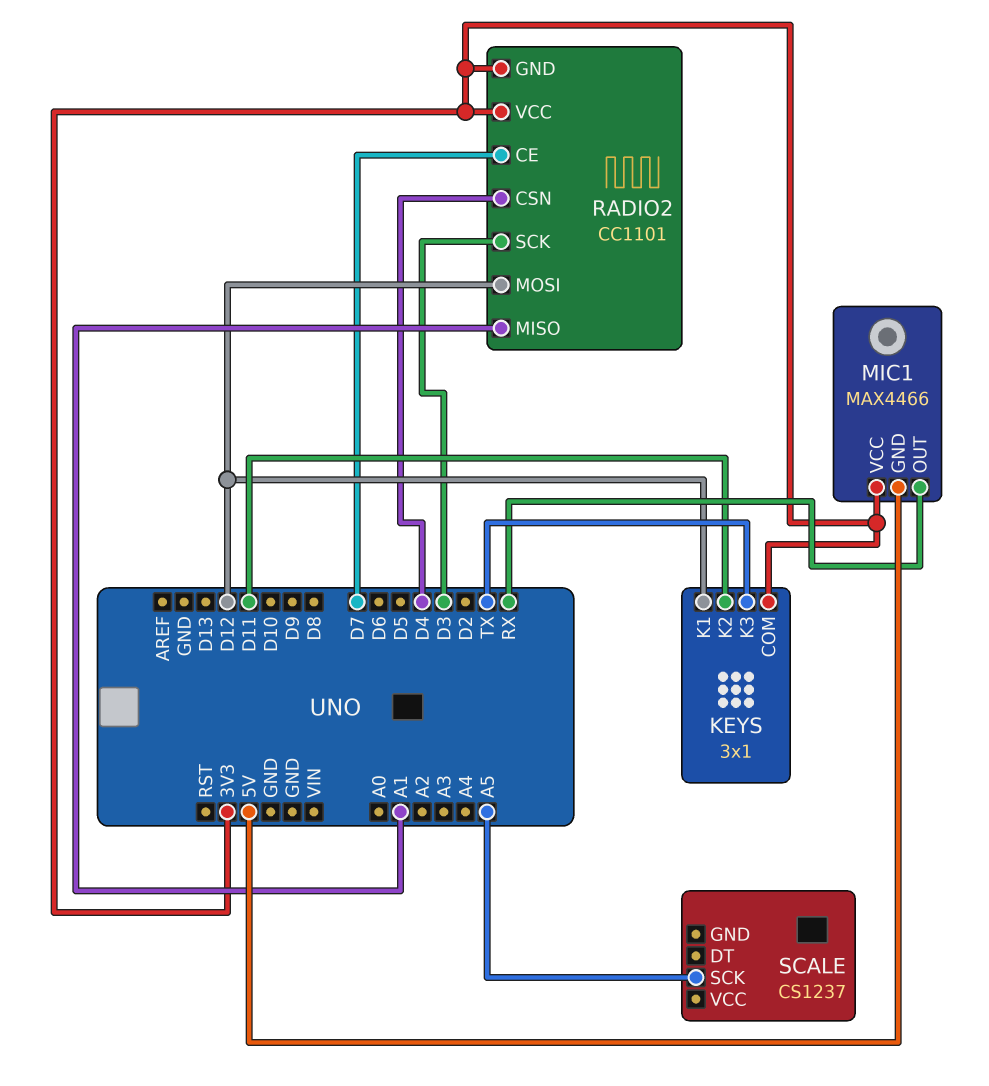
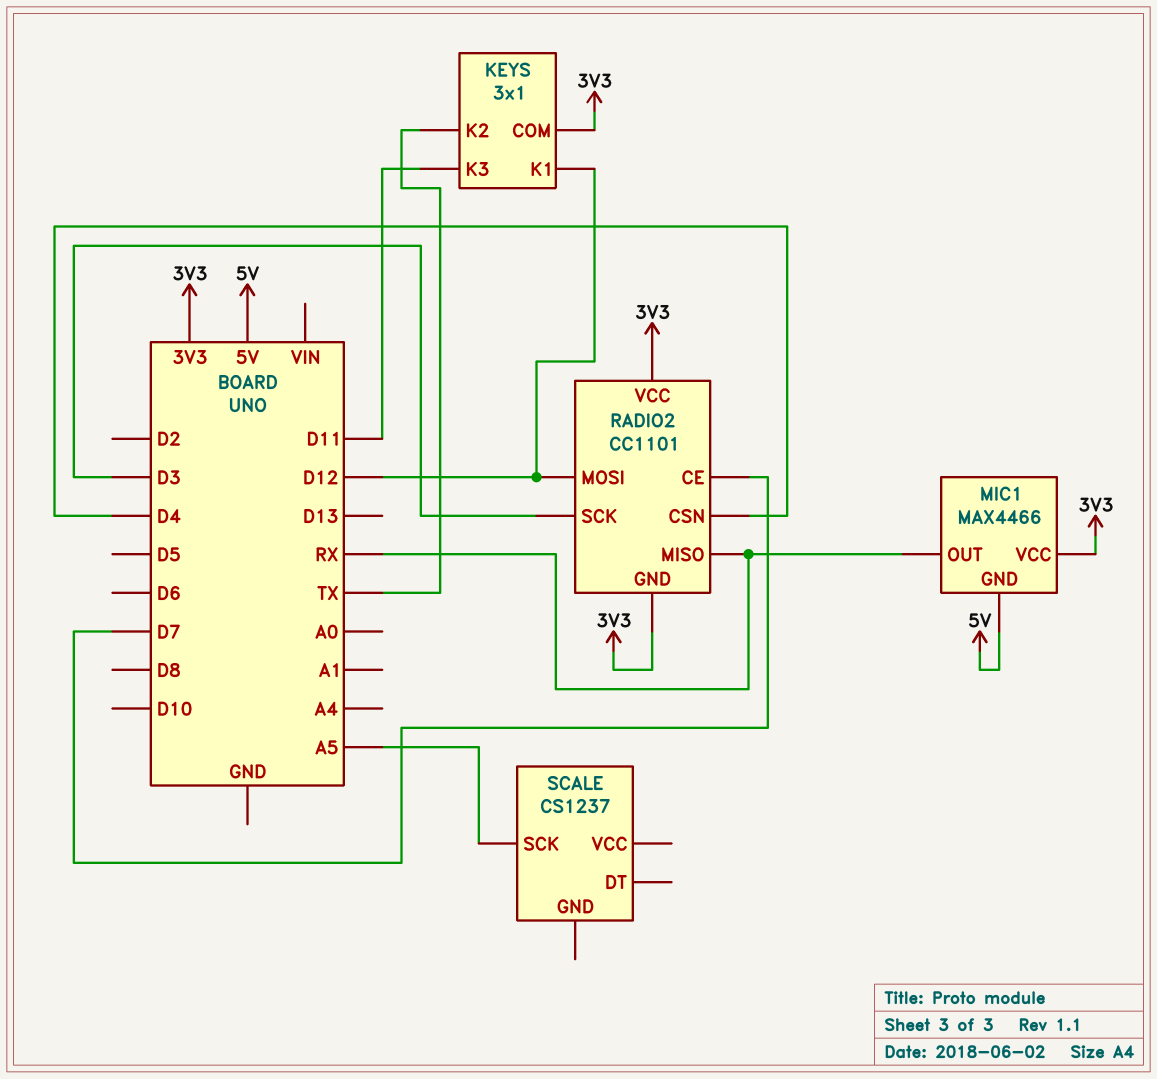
KEYS pin K2: D11 -> TX
KEYS pin K3: TX -> D11
RADIO2 pin MISO: A1 -> RX

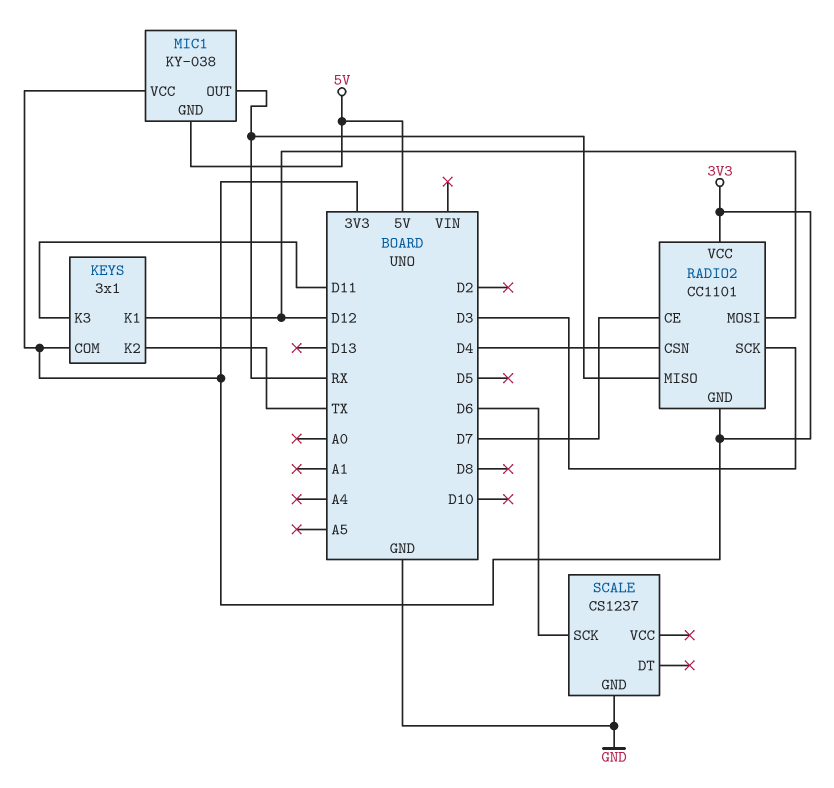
MIC1: MAX4466 -> KY-038
SCALE pin GND: none -> GND
SCALE pin SCK: A5 -> D6

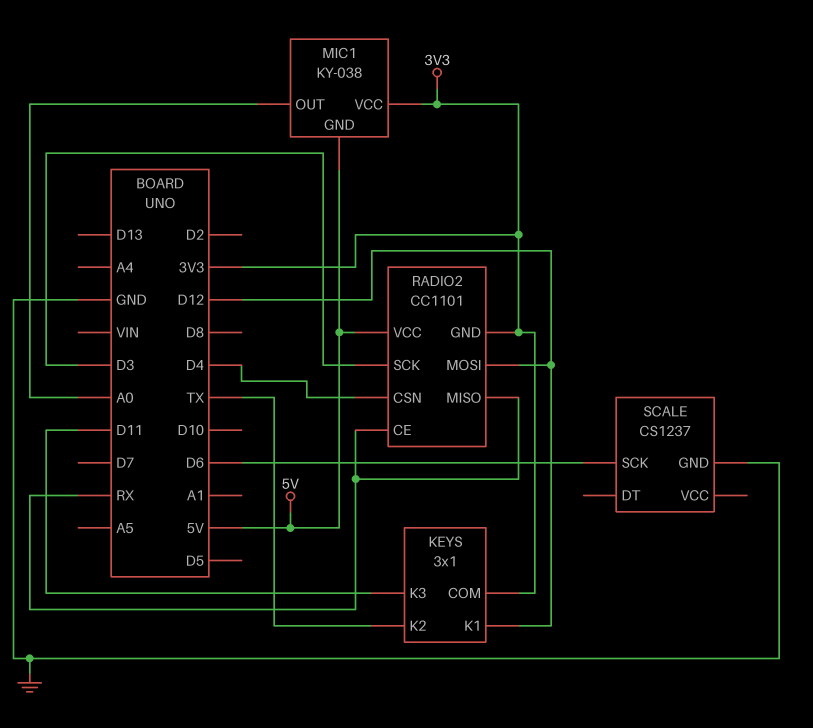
MIC1 pin OUT: RX -> A0
RADIO2 pin CE: D7 -> RX
RADIO2 pin VCC: 3V3 -> 5V

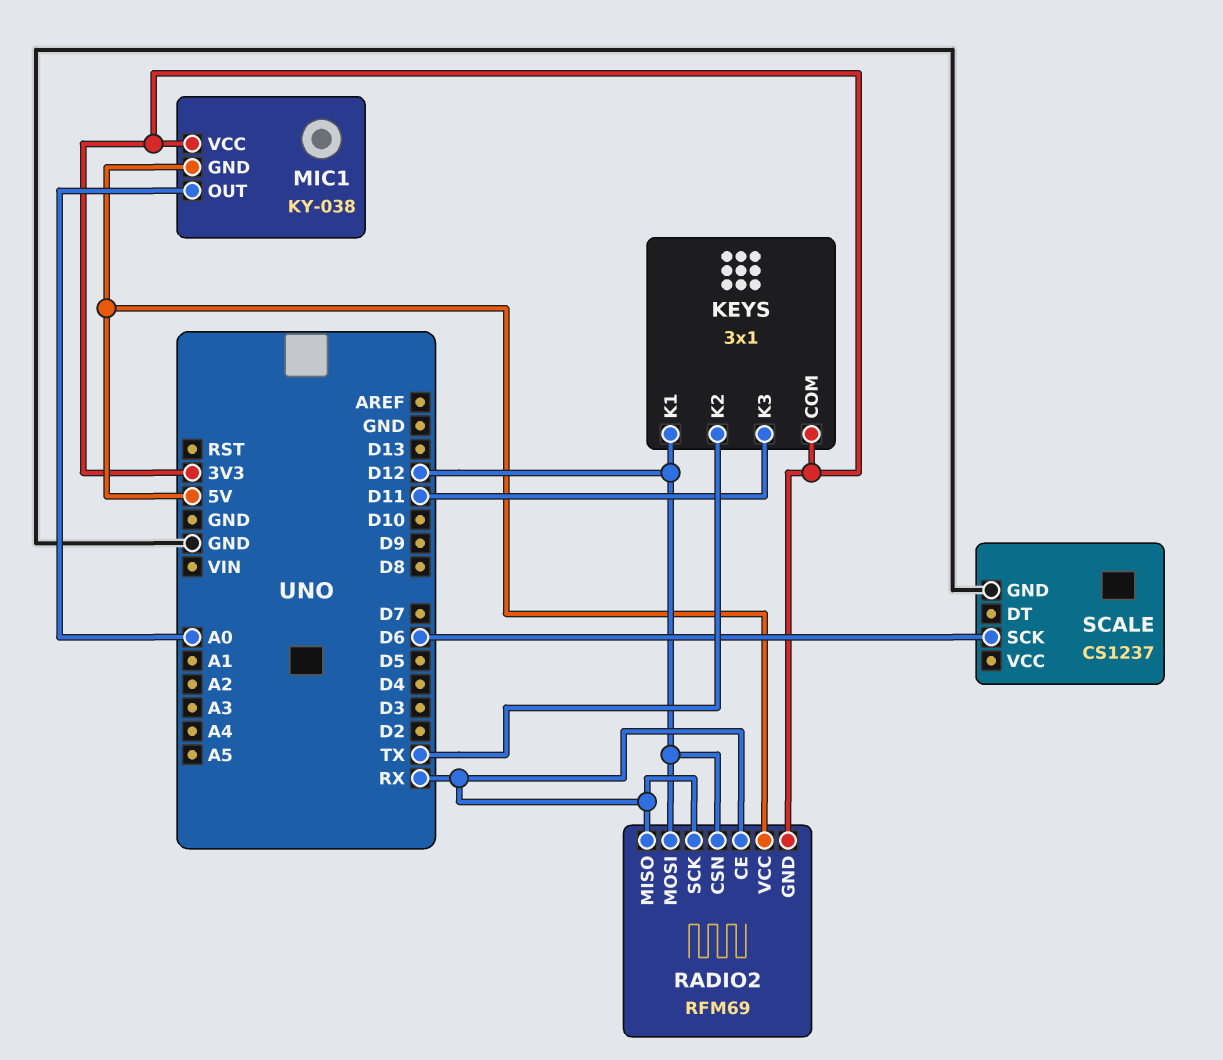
RADIO2: CC1101 -> RFM69
RADIO2 pin CSN: D4 -> D12
RADIO2 pin SCK: D3 -> RX

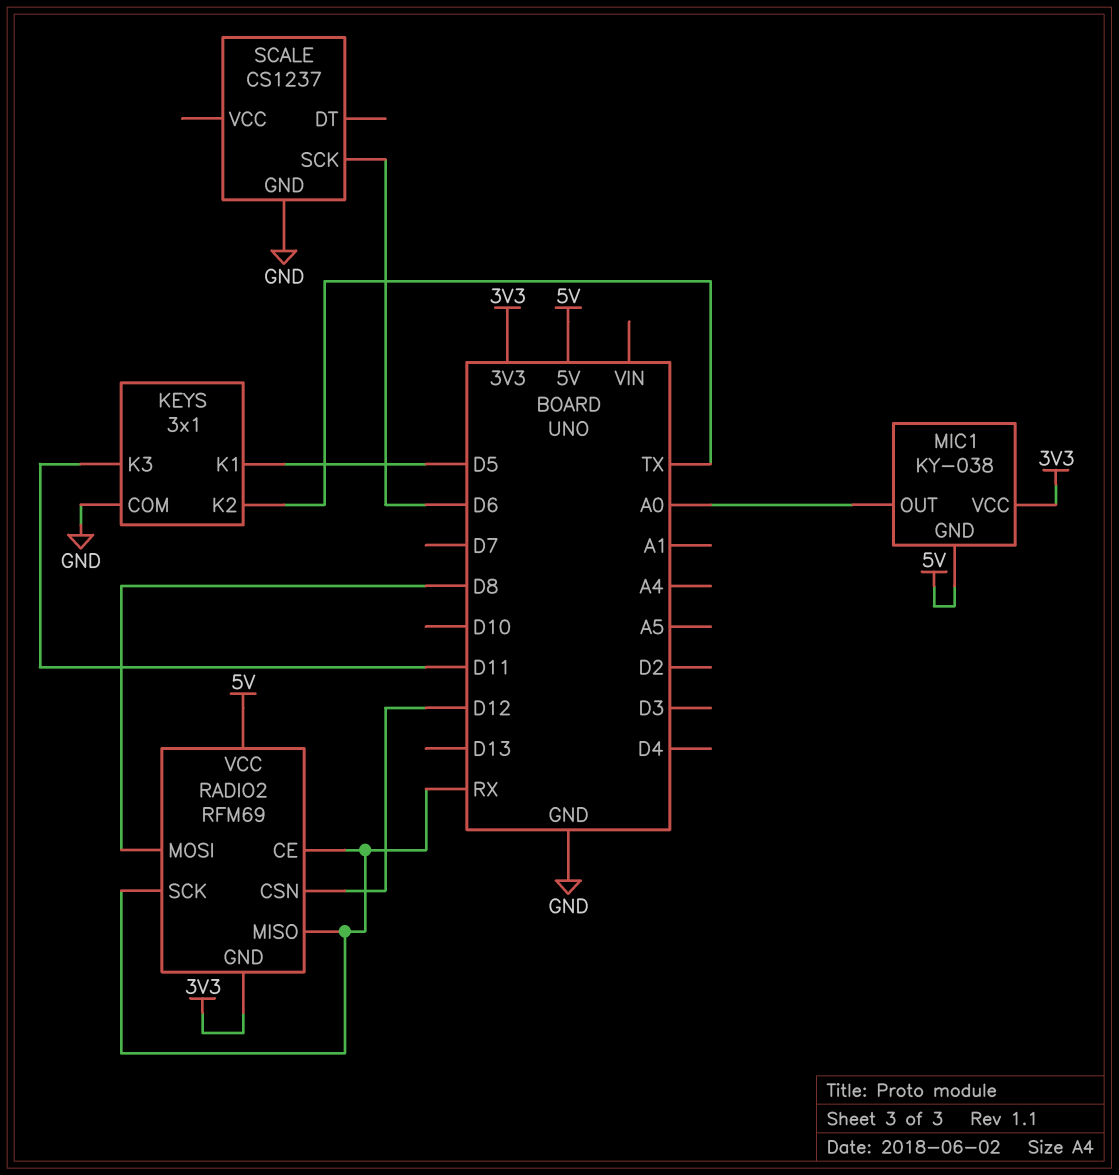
KEYS pin COM: 3V3 -> GND
KEYS pin K1: D12 -> D5
RADIO2 pin MOSI: D12 -> D8

